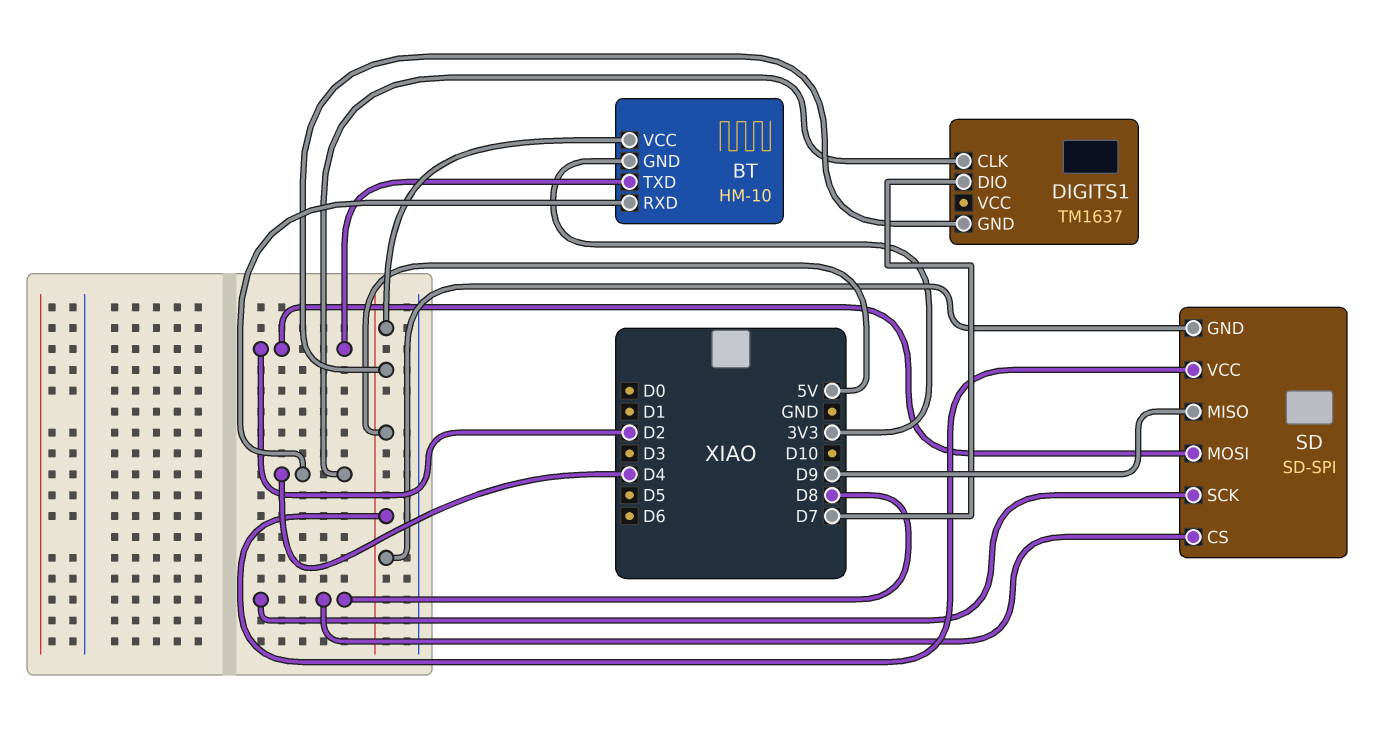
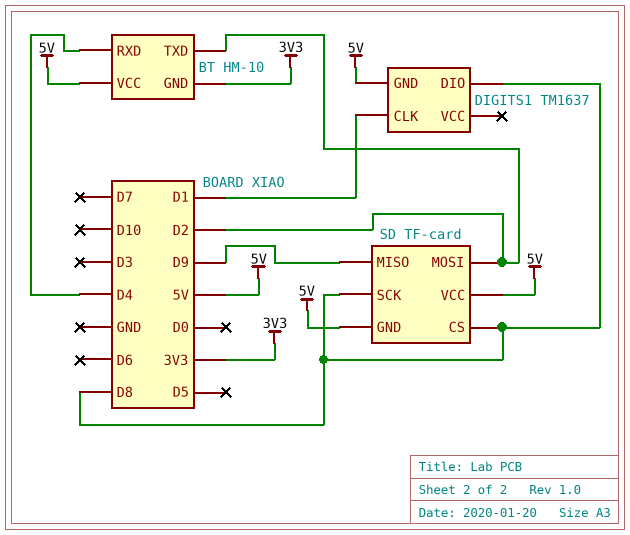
DIGITS1 pin CLK: D4 -> D1
DIGITS1 pin DIO: D7 -> D8
SD: SD-SPI -> TF-card

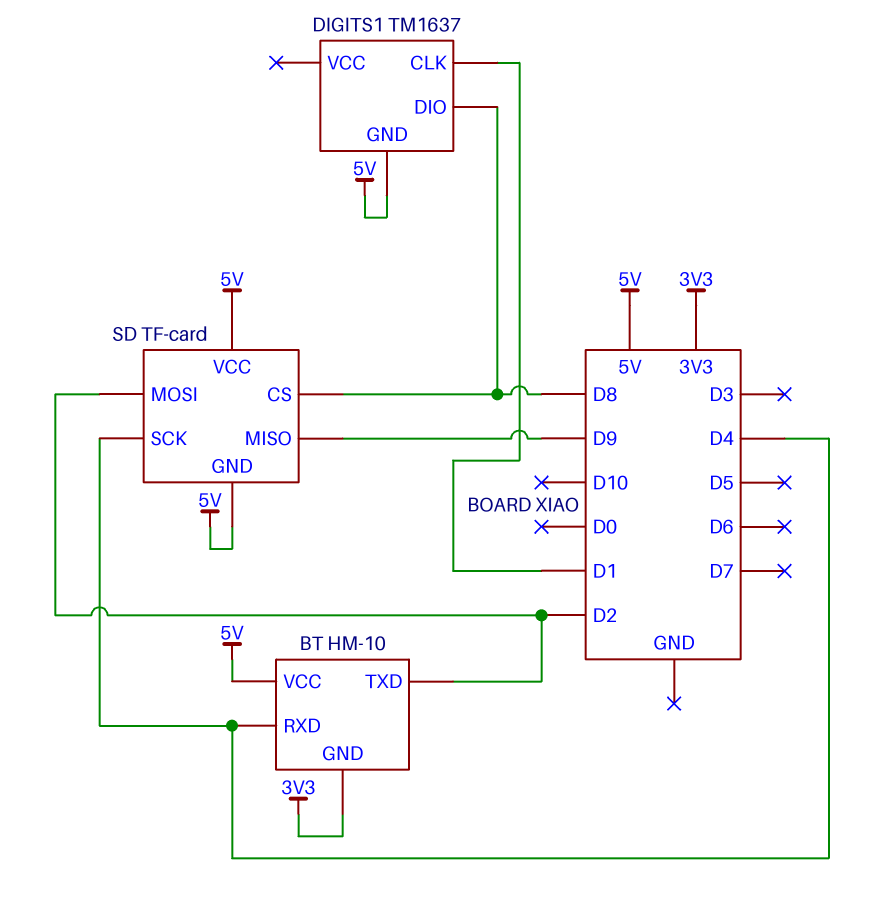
SD pin SCK: D8 -> D4

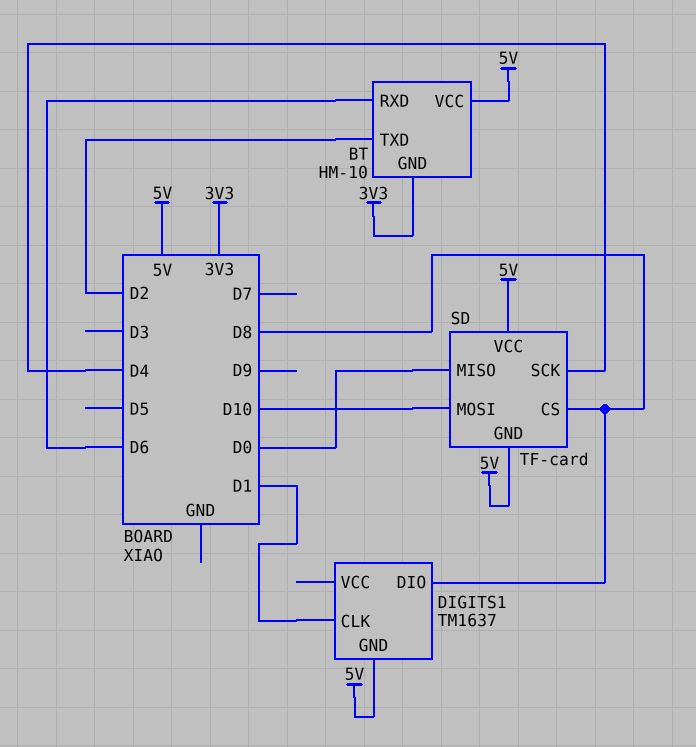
BT pin RXD: D4 -> D6
SD pin MISO: D9 -> D0
SD pin MOSI: D2 -> D10

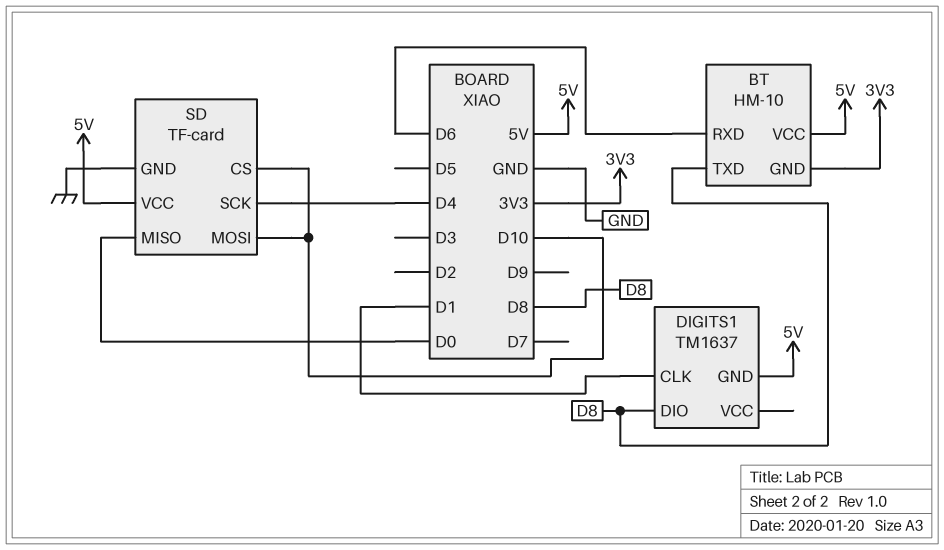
BT pin TXD: D2 -> D8
SD pin CS: D8 -> D10
SD pin GND: 5V -> GND

